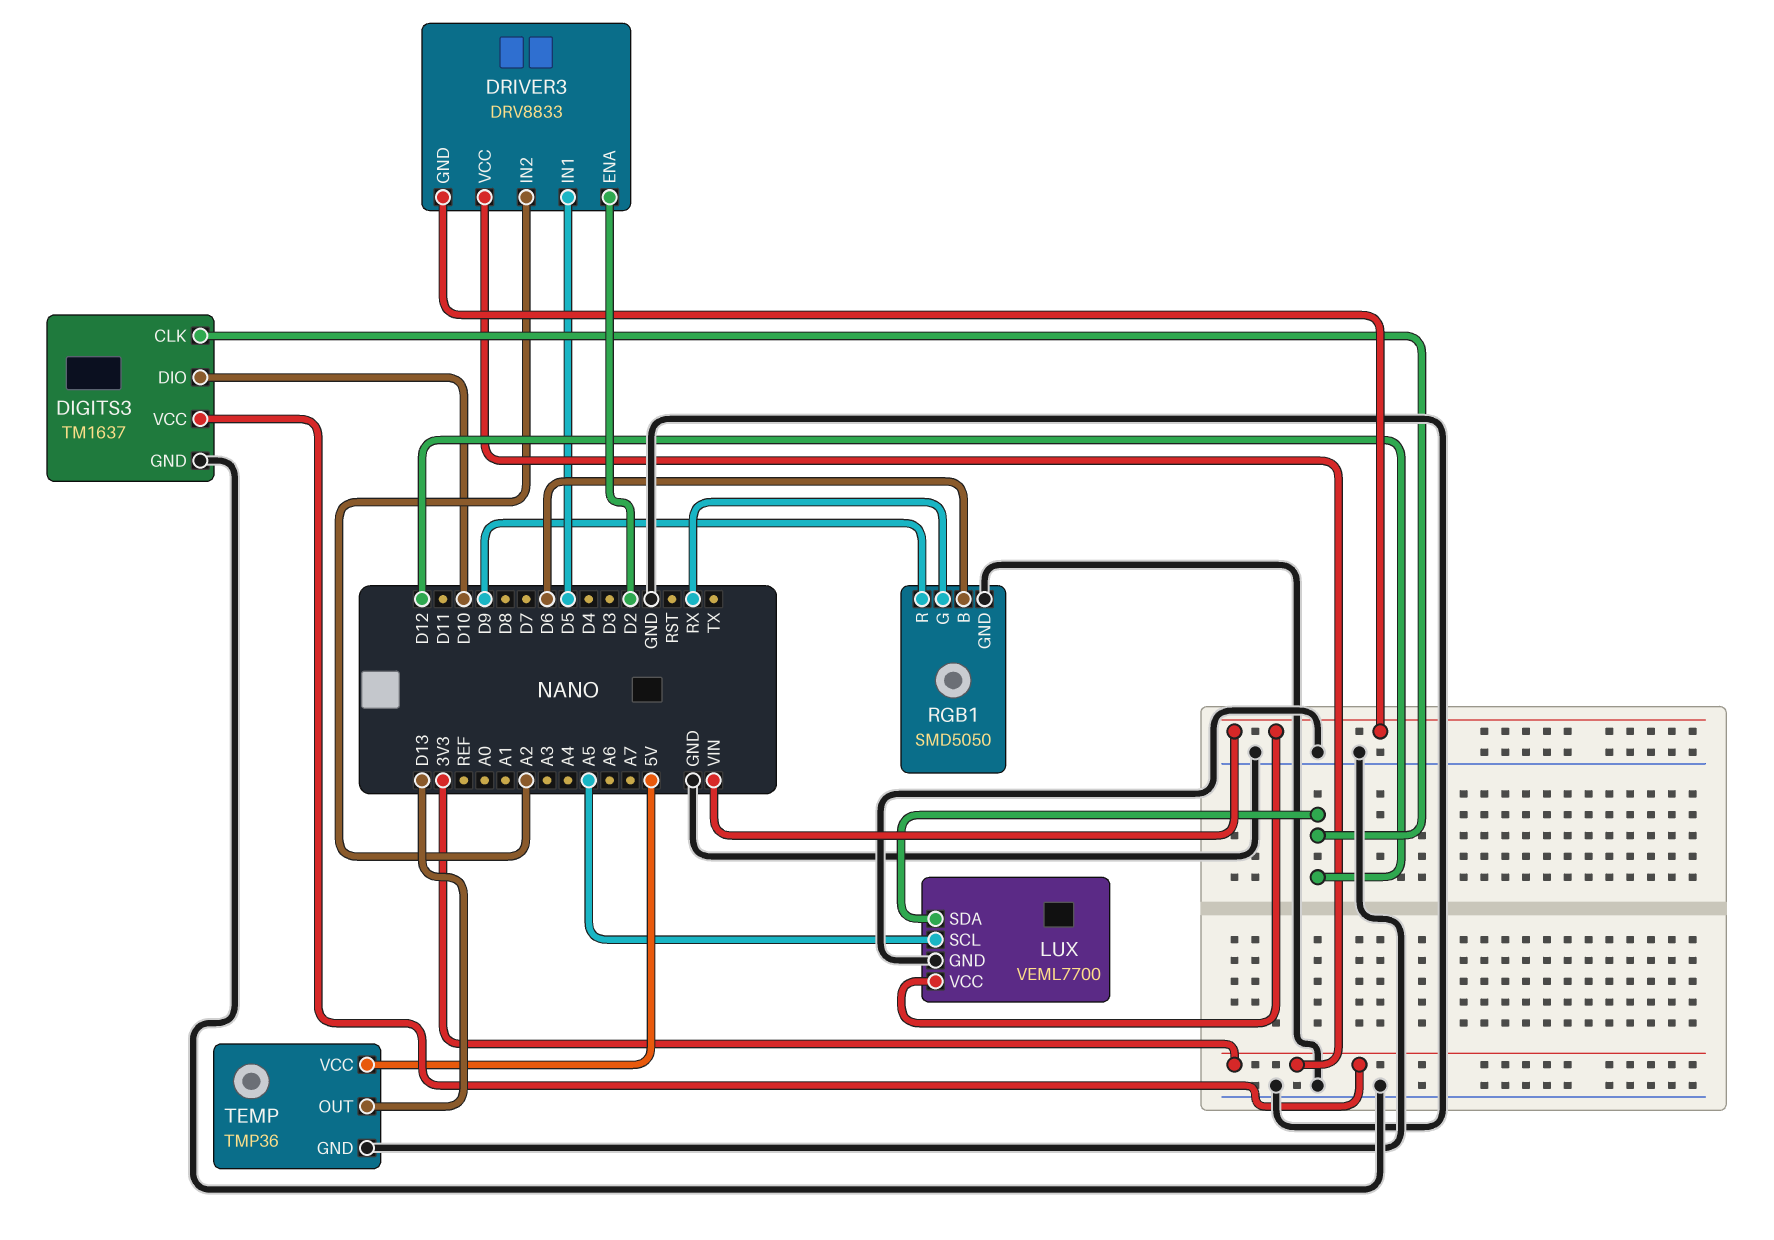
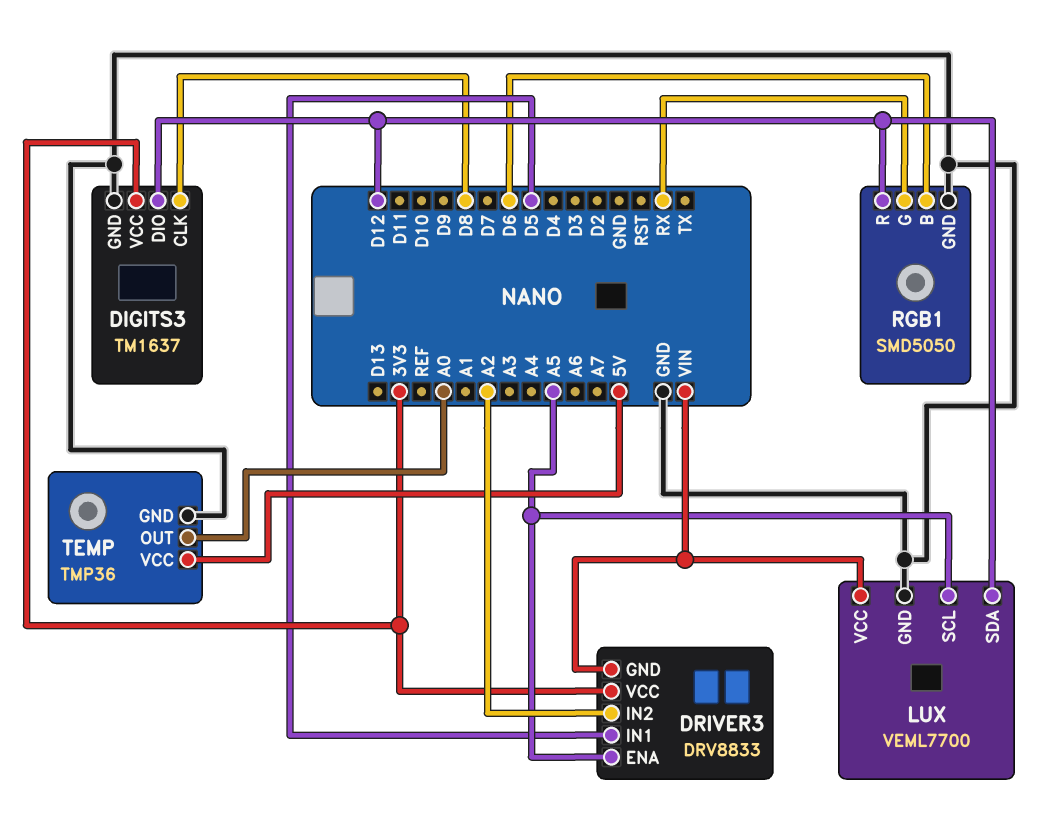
DIGITS3 pin CLK: D12 -> D8
DIGITS3 pin DIO: D10 -> D12
DRIVER3 pin ENA: D2 -> A5
RGB1 pin R: D9 -> D12
TEMP pin OUT: D13 -> A0

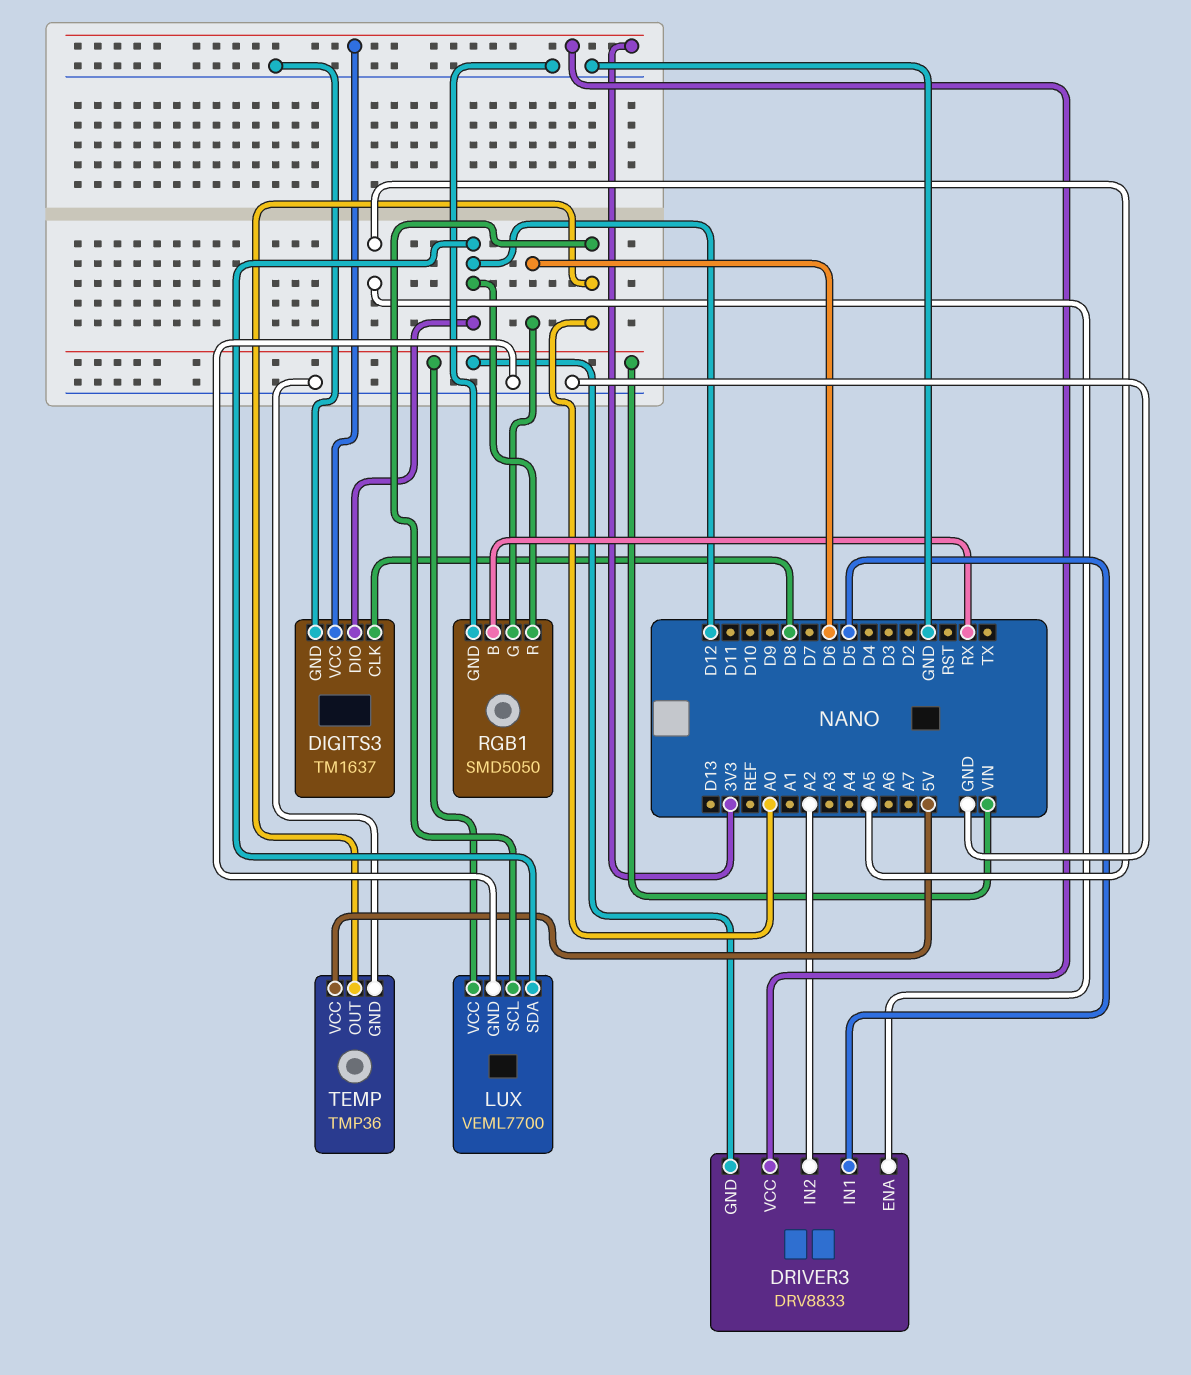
LUX pin SCL: A5 -> A0
RGB1 pin B: D6 -> RX
RGB1 pin G: RX -> D6

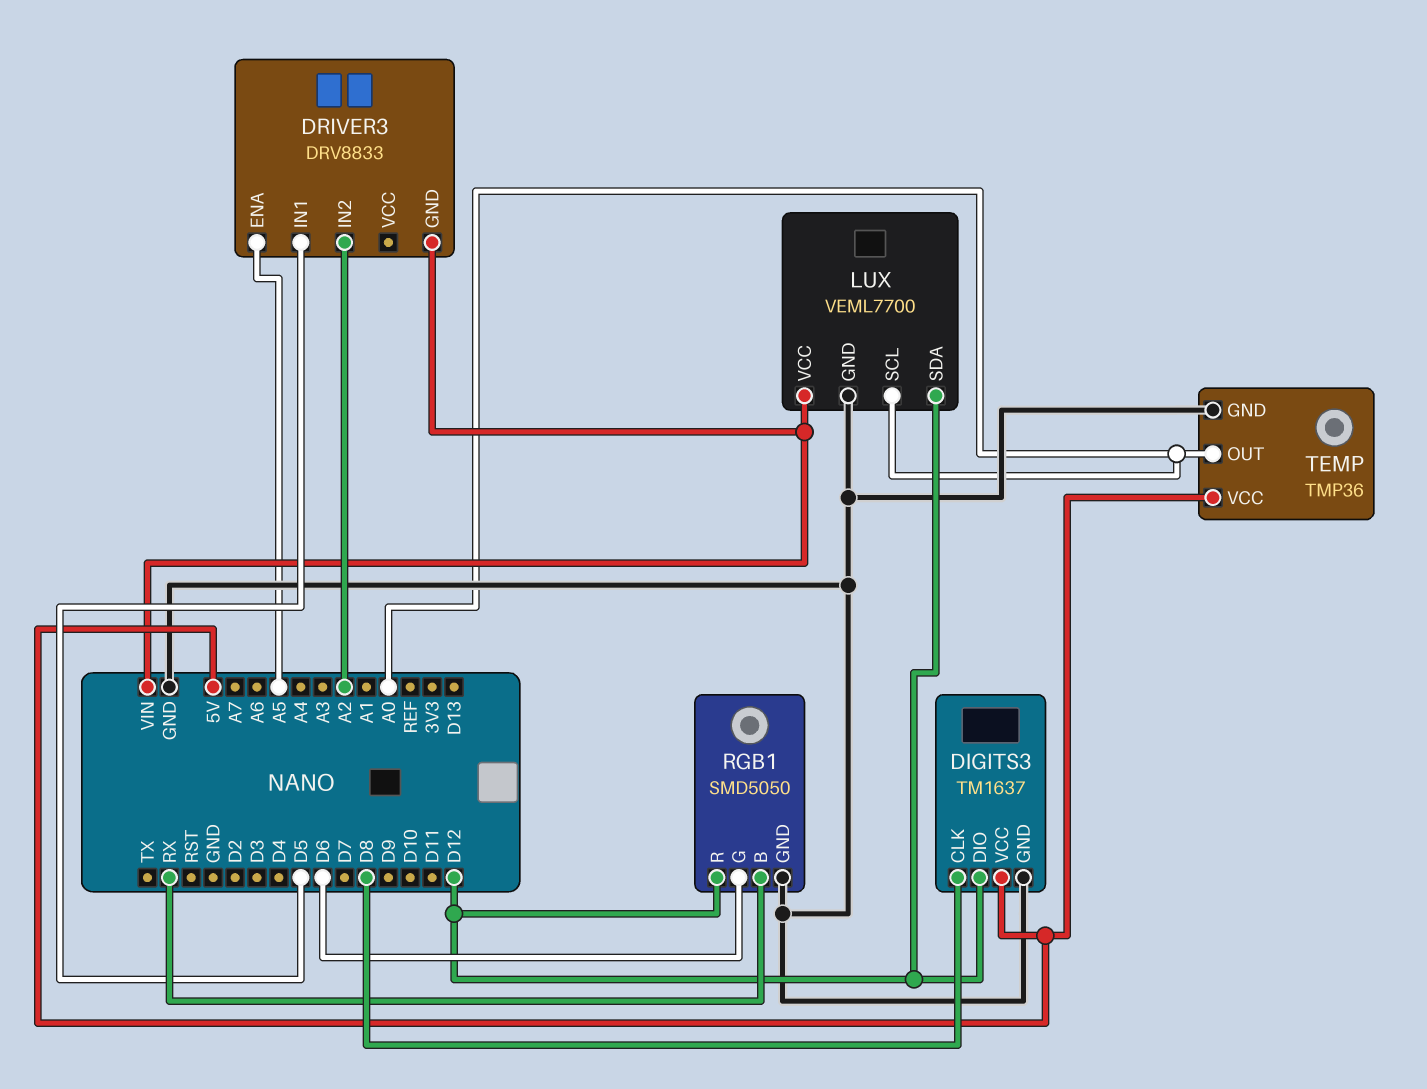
DIGITS3 pin VCC: 3V3 -> 5V
DRIVER3 pin VCC: 3V3 -> none

